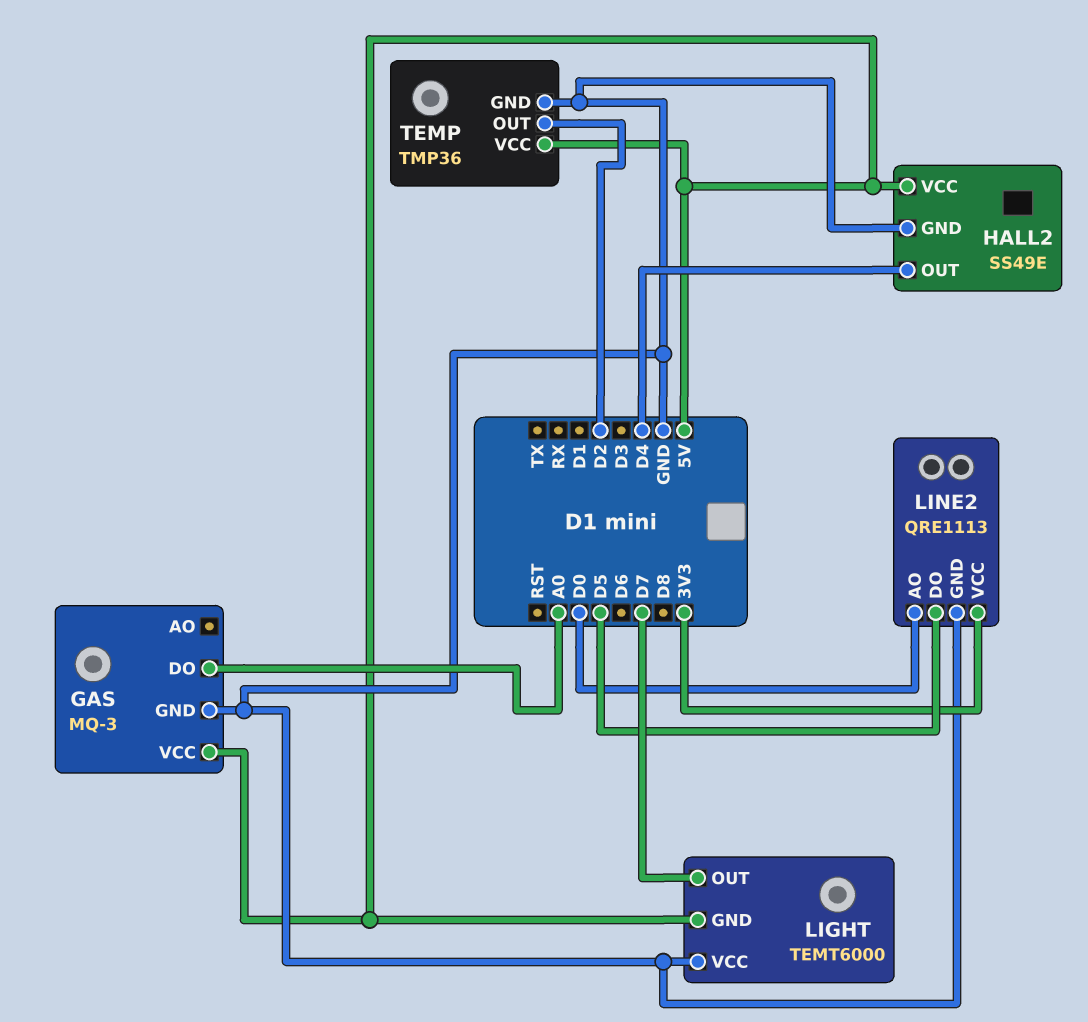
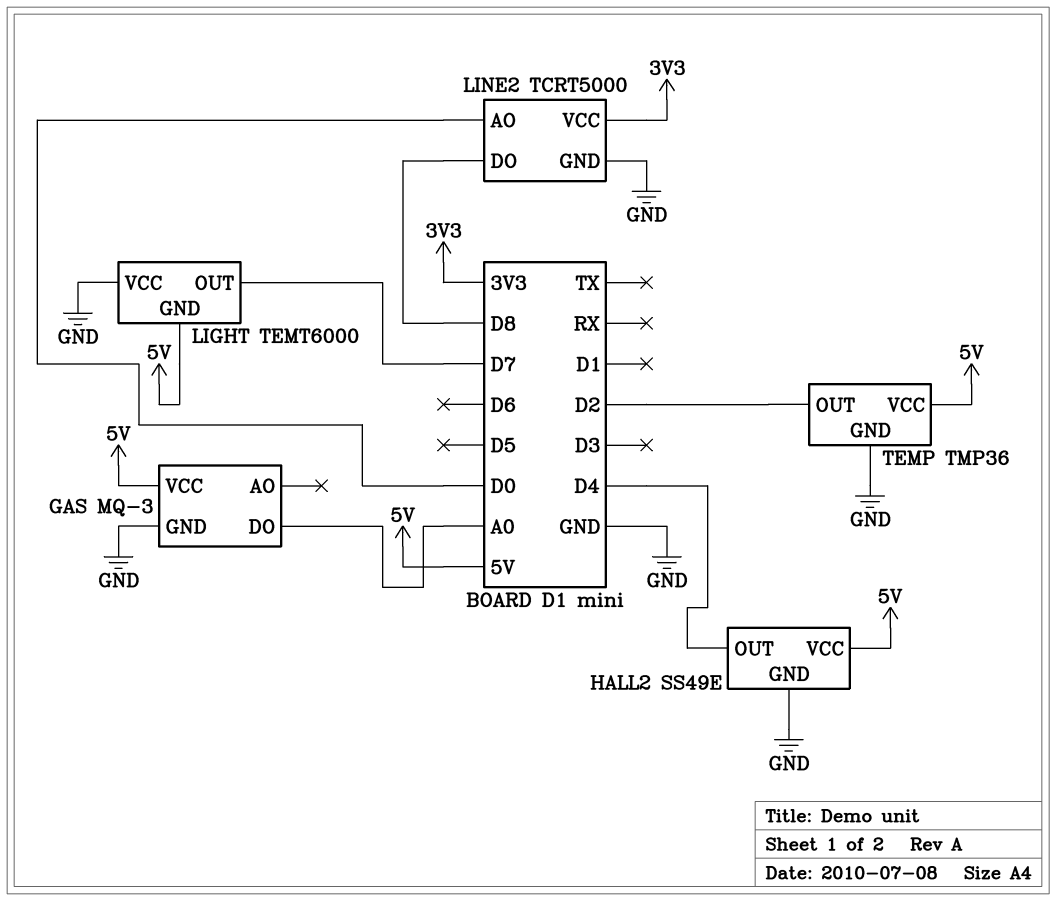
LINE2: QRE1113 -> TCRT5000
LINE2 pin DO: D5 -> D8

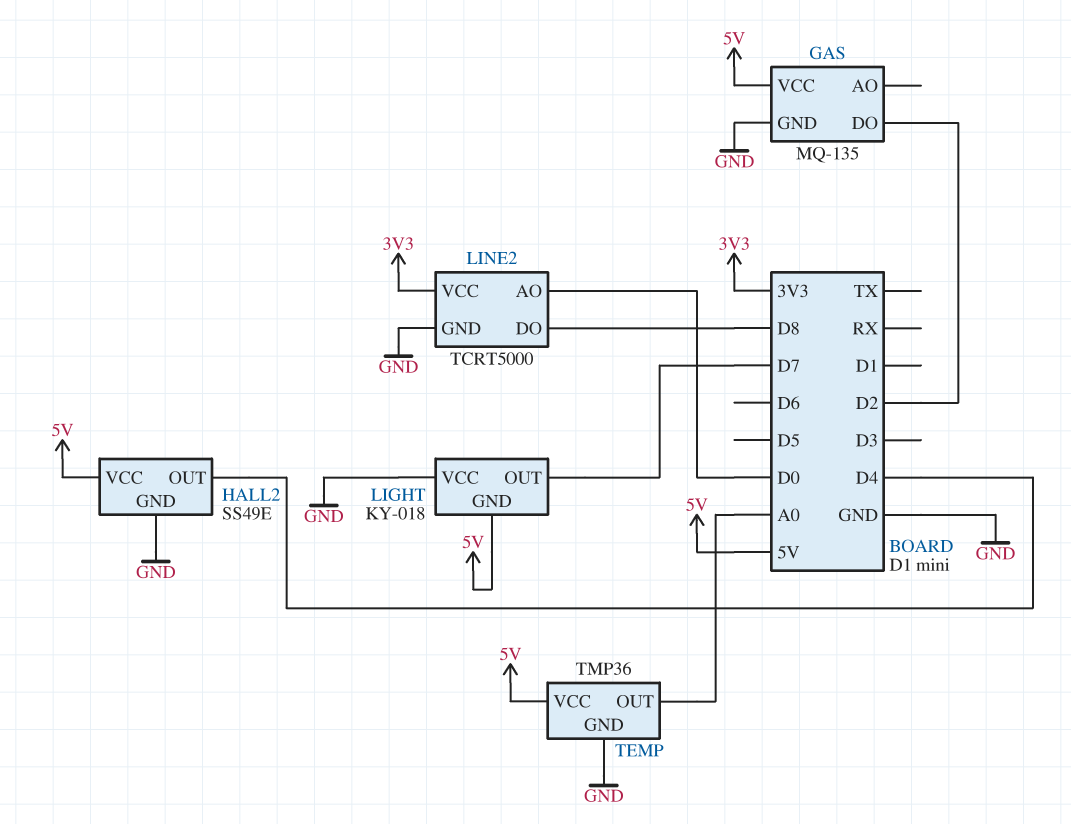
GAS: MQ-3 -> MQ-135
GAS pin DO: A0 -> D2
LIGHT: TEMT6000 -> KY-018
TEMP pin OUT: D2 -> A0

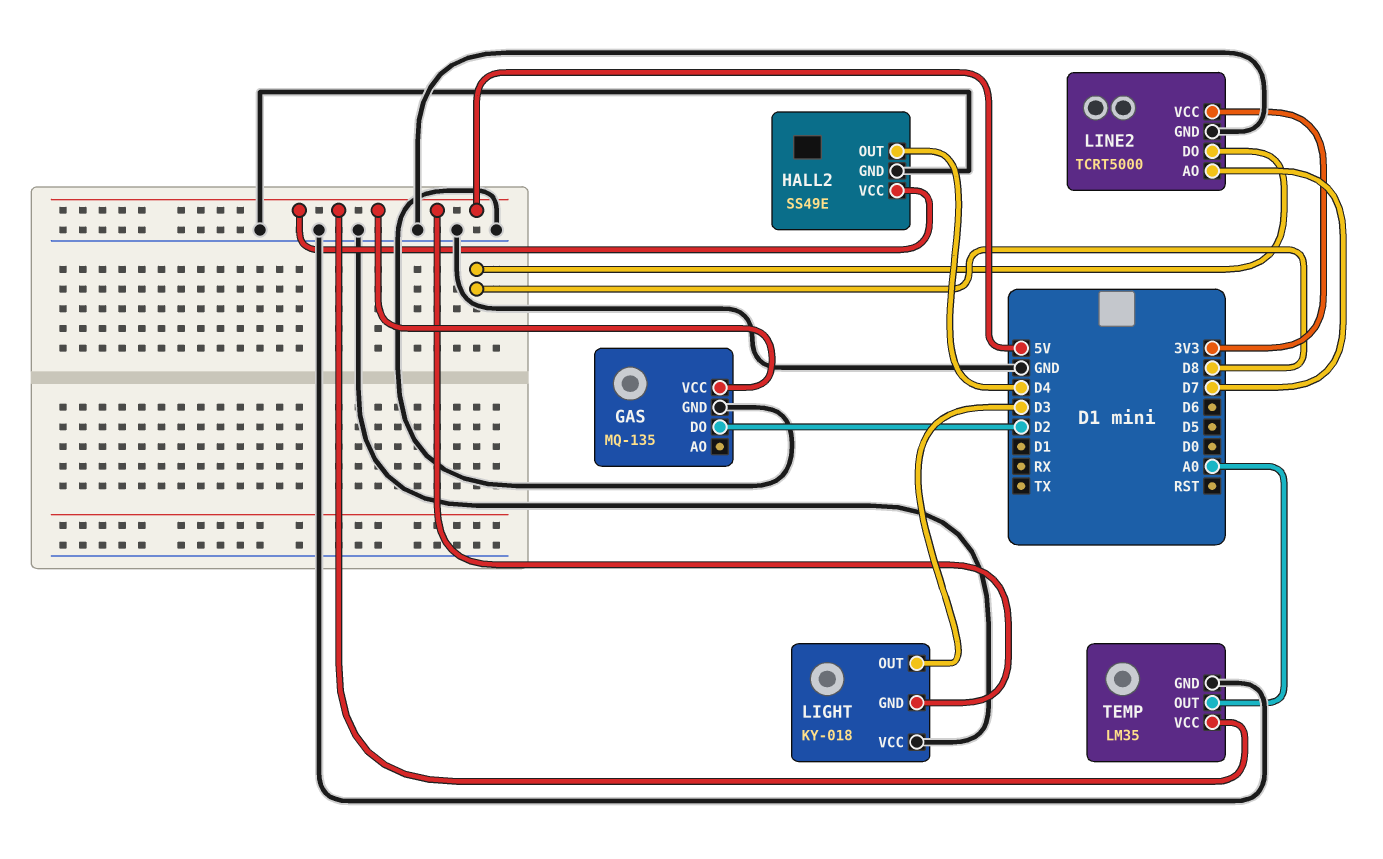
LIGHT pin OUT: D7 -> D3
LINE2 pin AO: D0 -> D7
TEMP: TMP36 -> LM35

